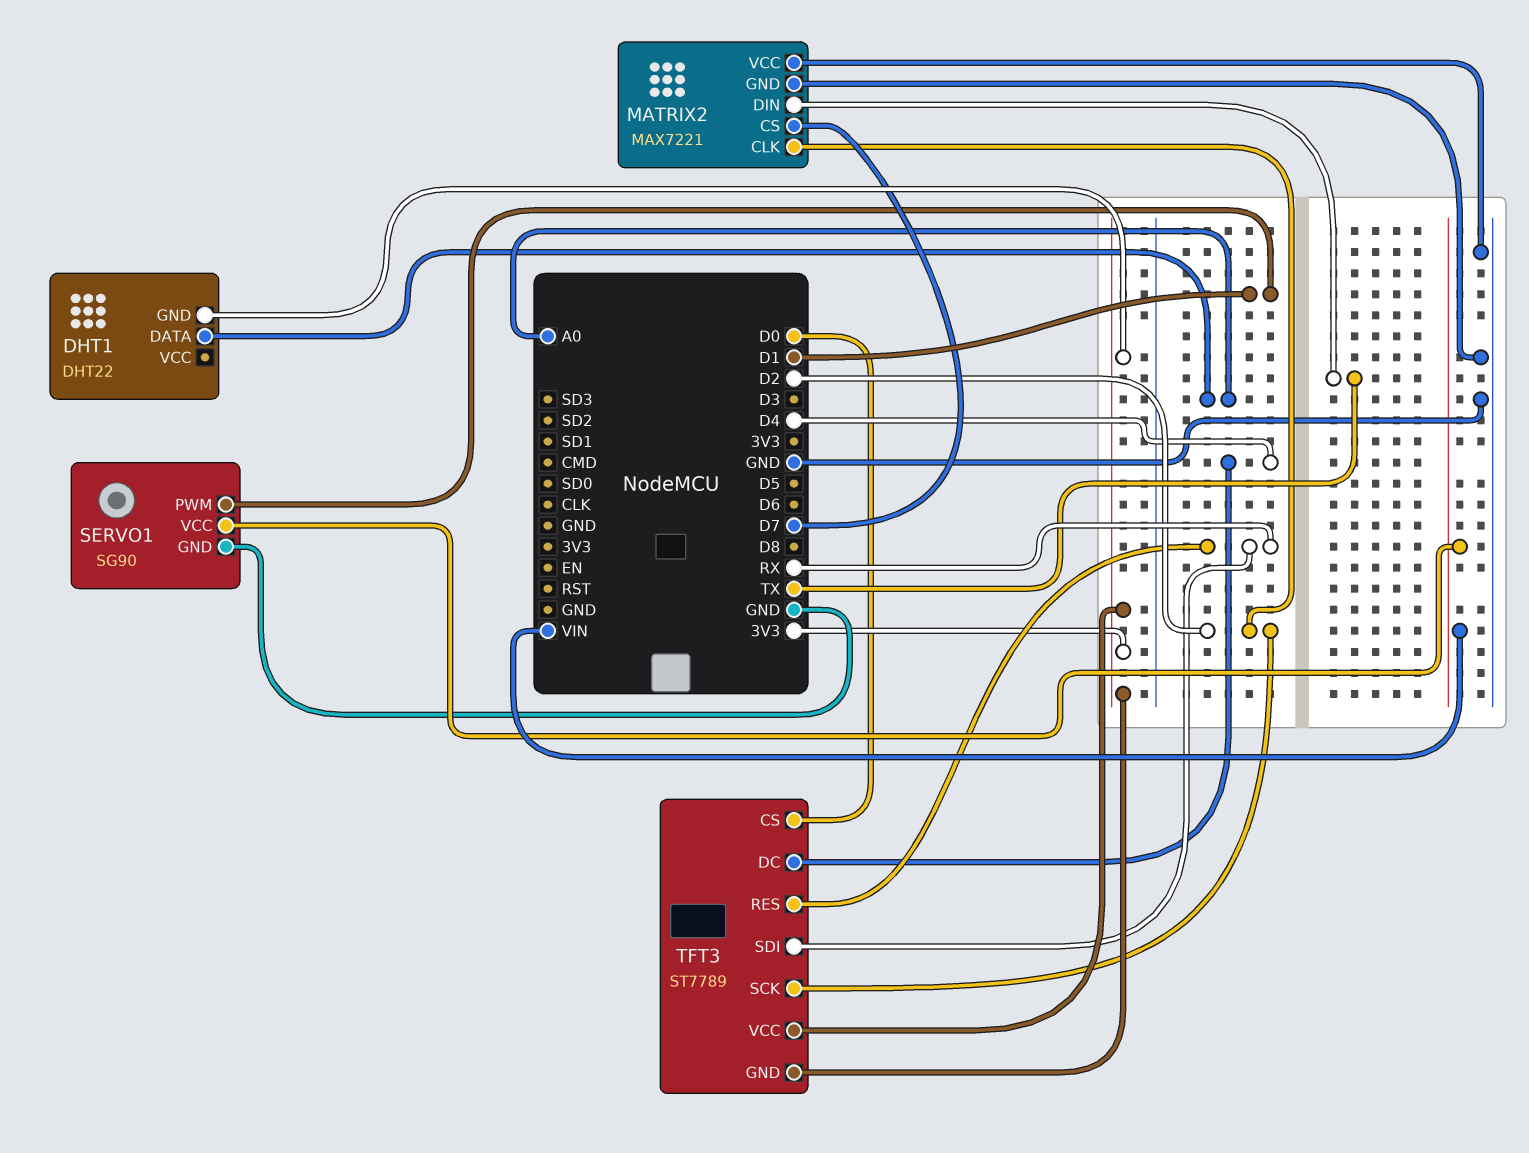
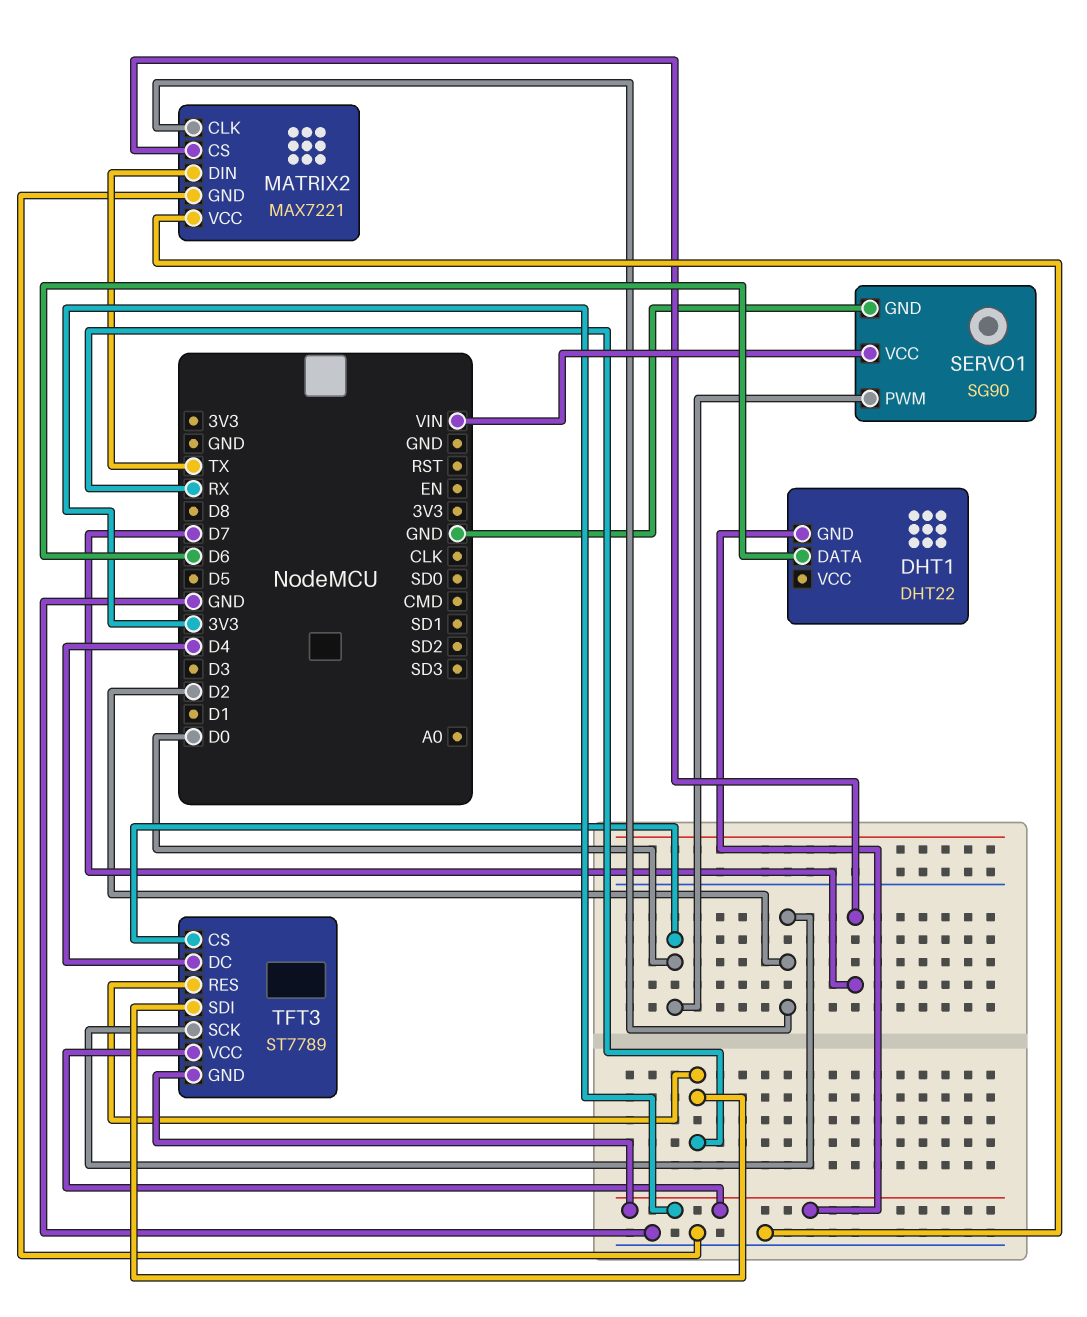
DHT1 pin DATA: A0 -> D6
SERVO1 pin PWM: D1 -> D0

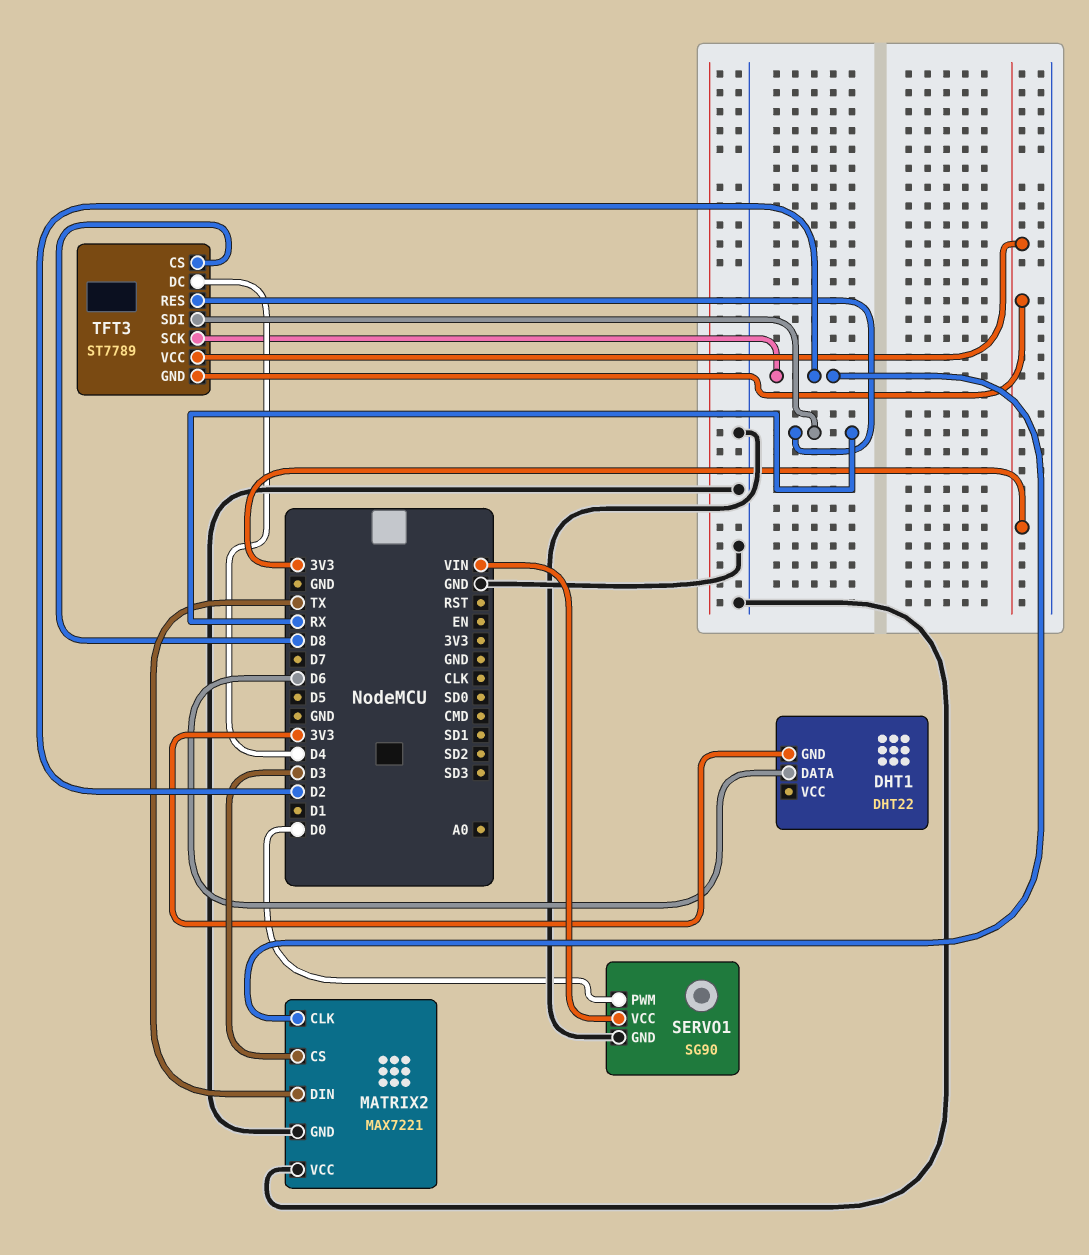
MATRIX2 pin CS: D7 -> D3
TFT3 pin CS: D0 -> D8

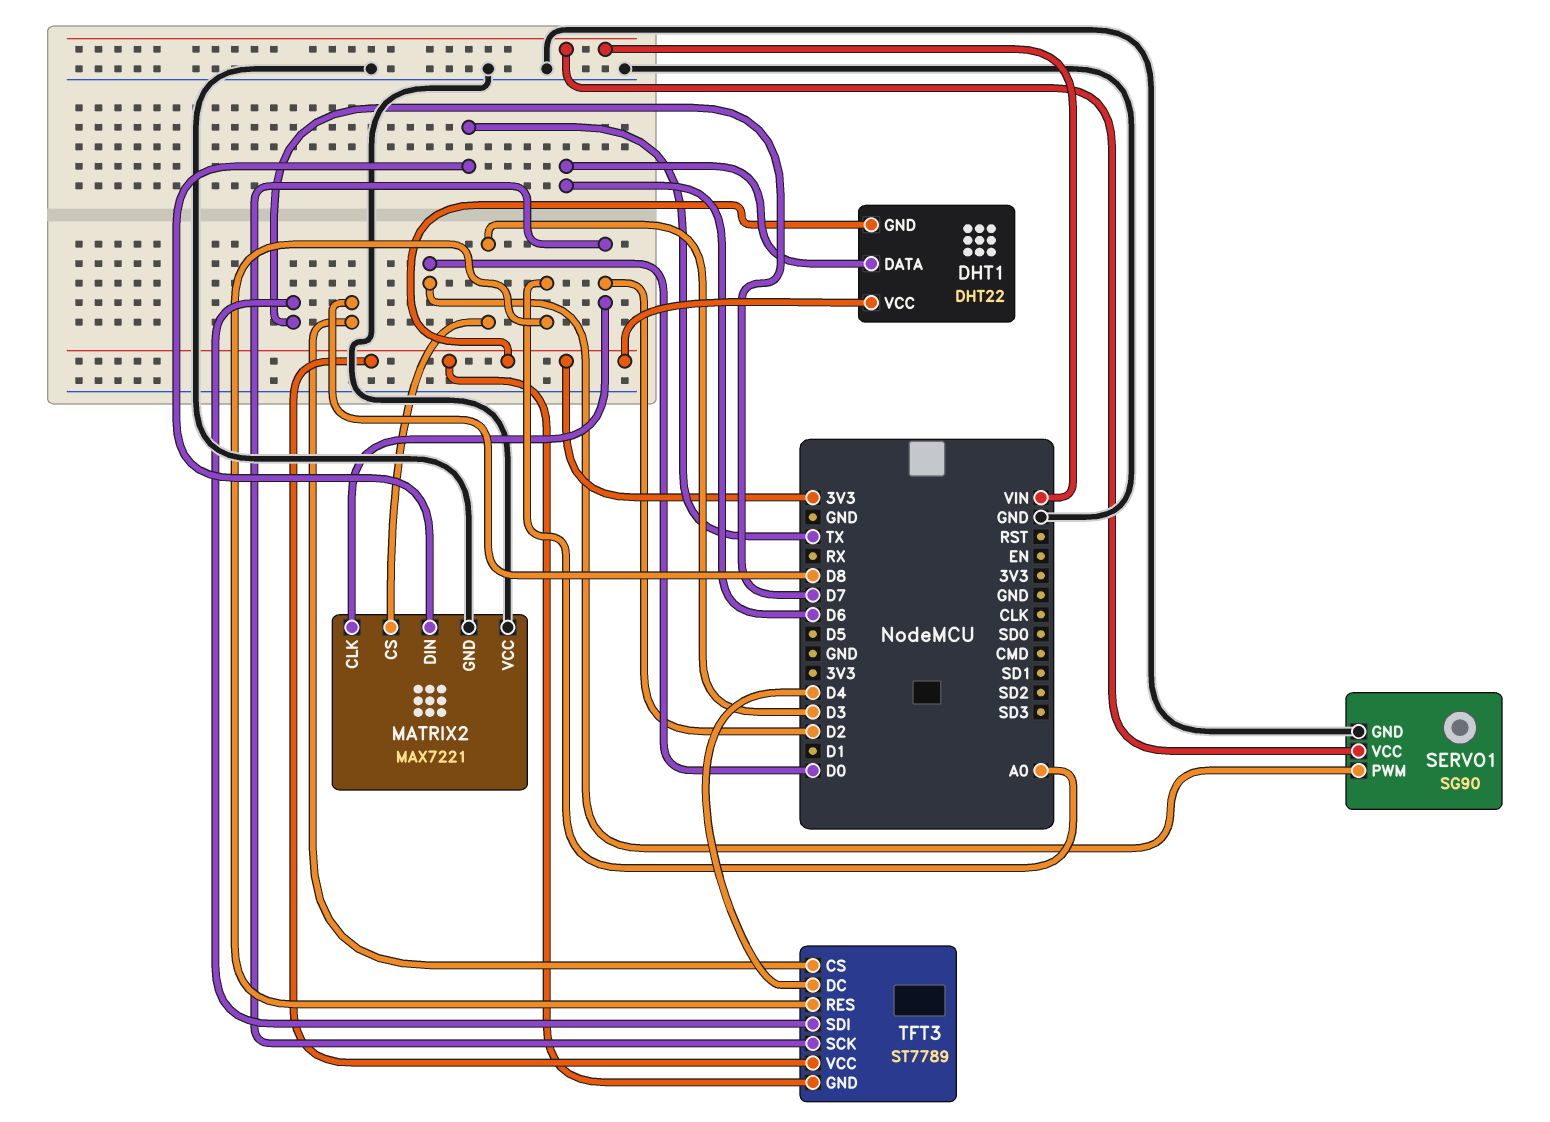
DHT1 pin VCC: none -> 3V3
TFT3 pin RES: RX -> A0
TFT3 pin SDI: RX -> D7

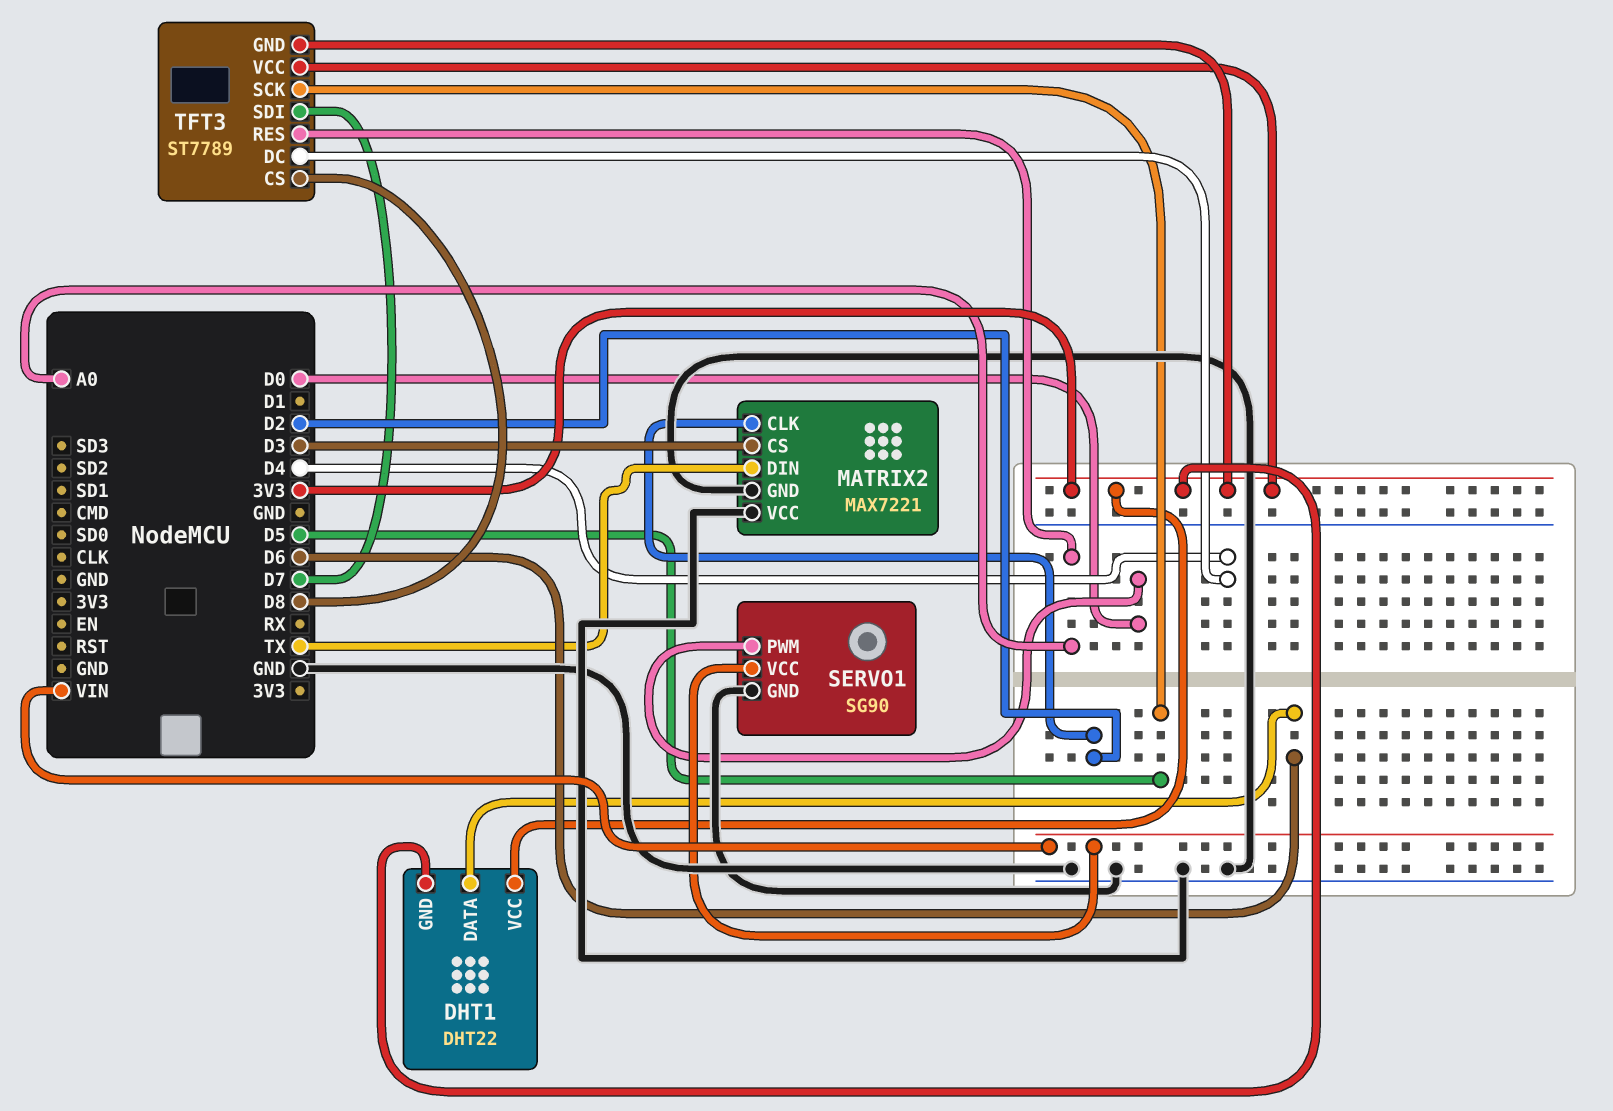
TFT3 pin SCK: D2 -> D5

